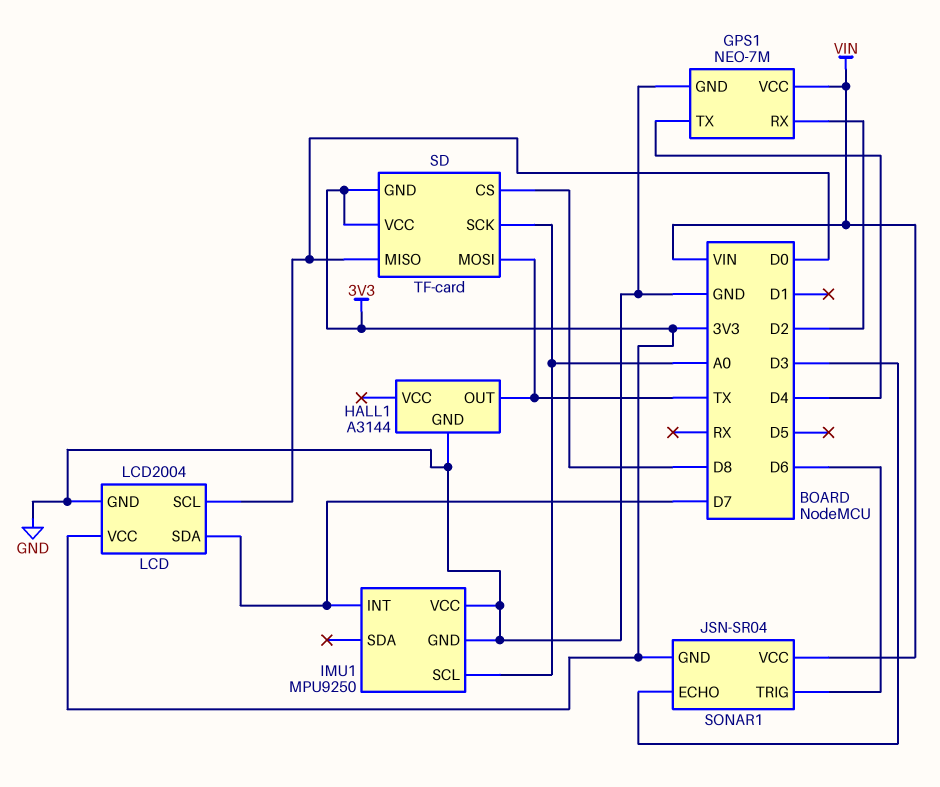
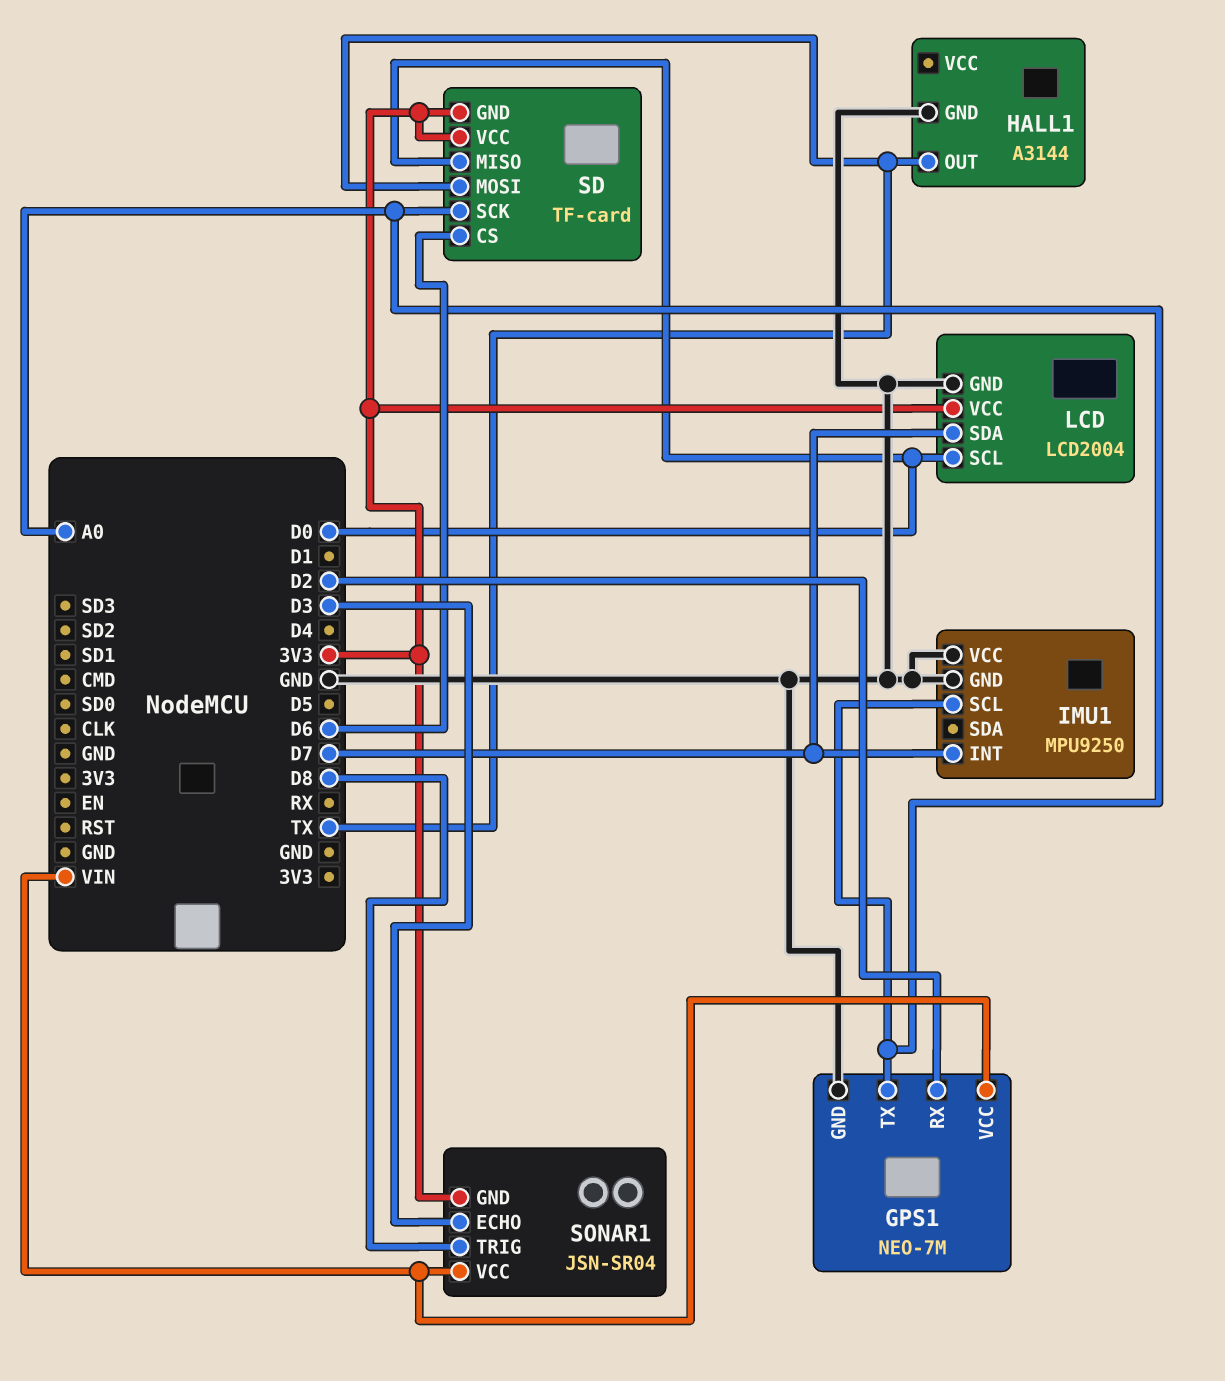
GPS1 pin TX: D4 -> A0
SD pin CS: D8 -> D6
SONAR1 pin TRIG: D6 -> D8

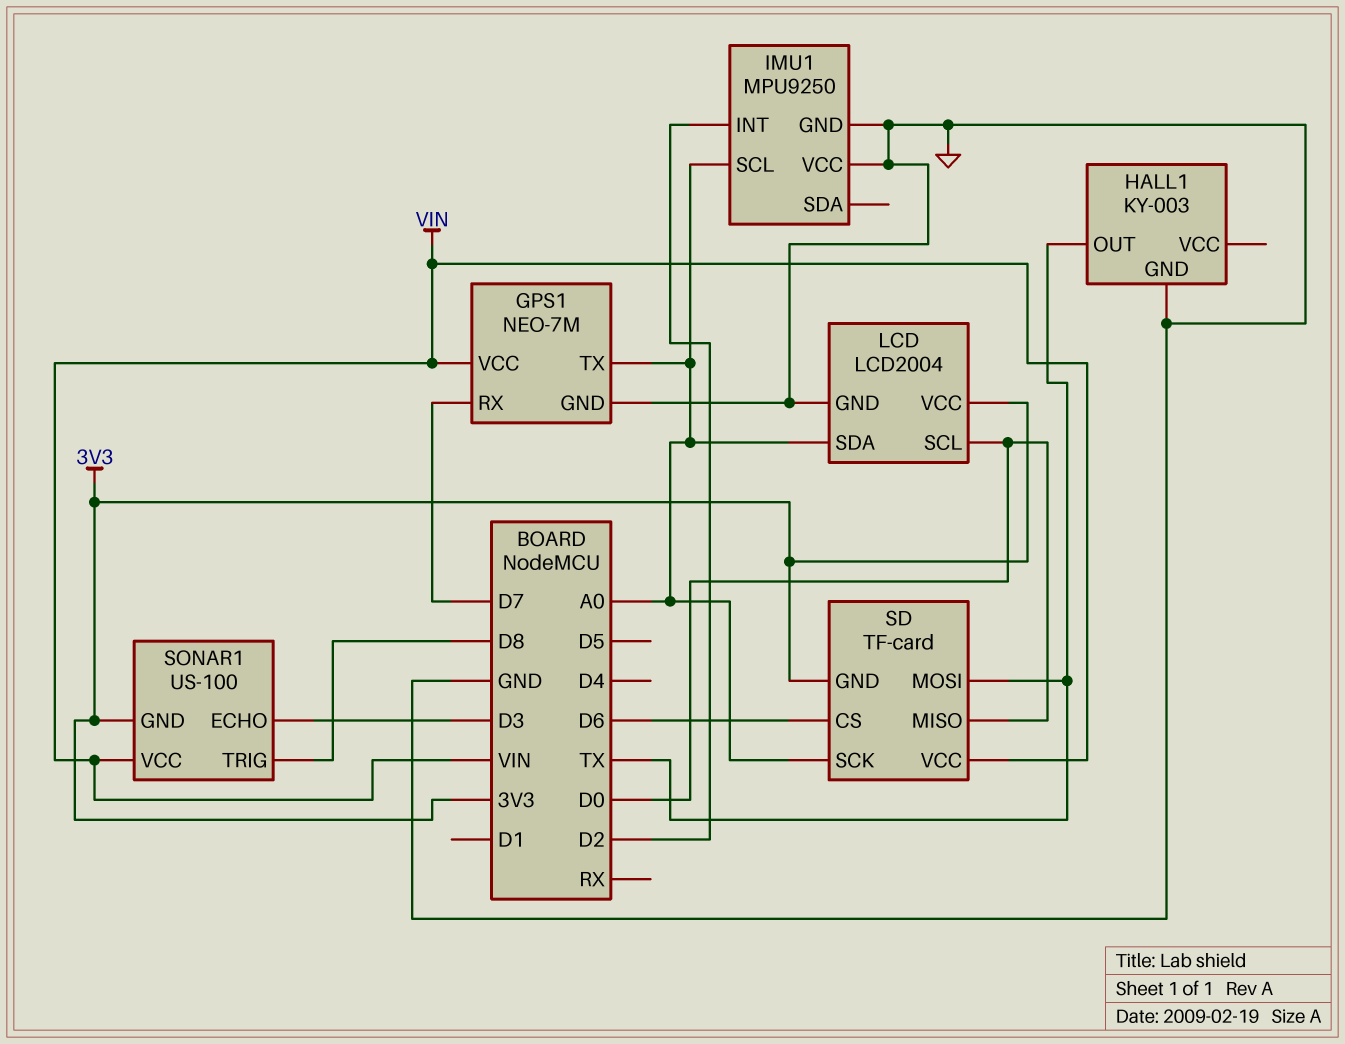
GPS1 pin RX: D2 -> D7
HALL1: A3144 -> KY-003
IMU1 pin INT: D7 -> D2
LCD pin SDA: D7 -> A0
SD pin VCC: 3V3 -> VIN
SONAR1: JSN-SR04 -> US-100

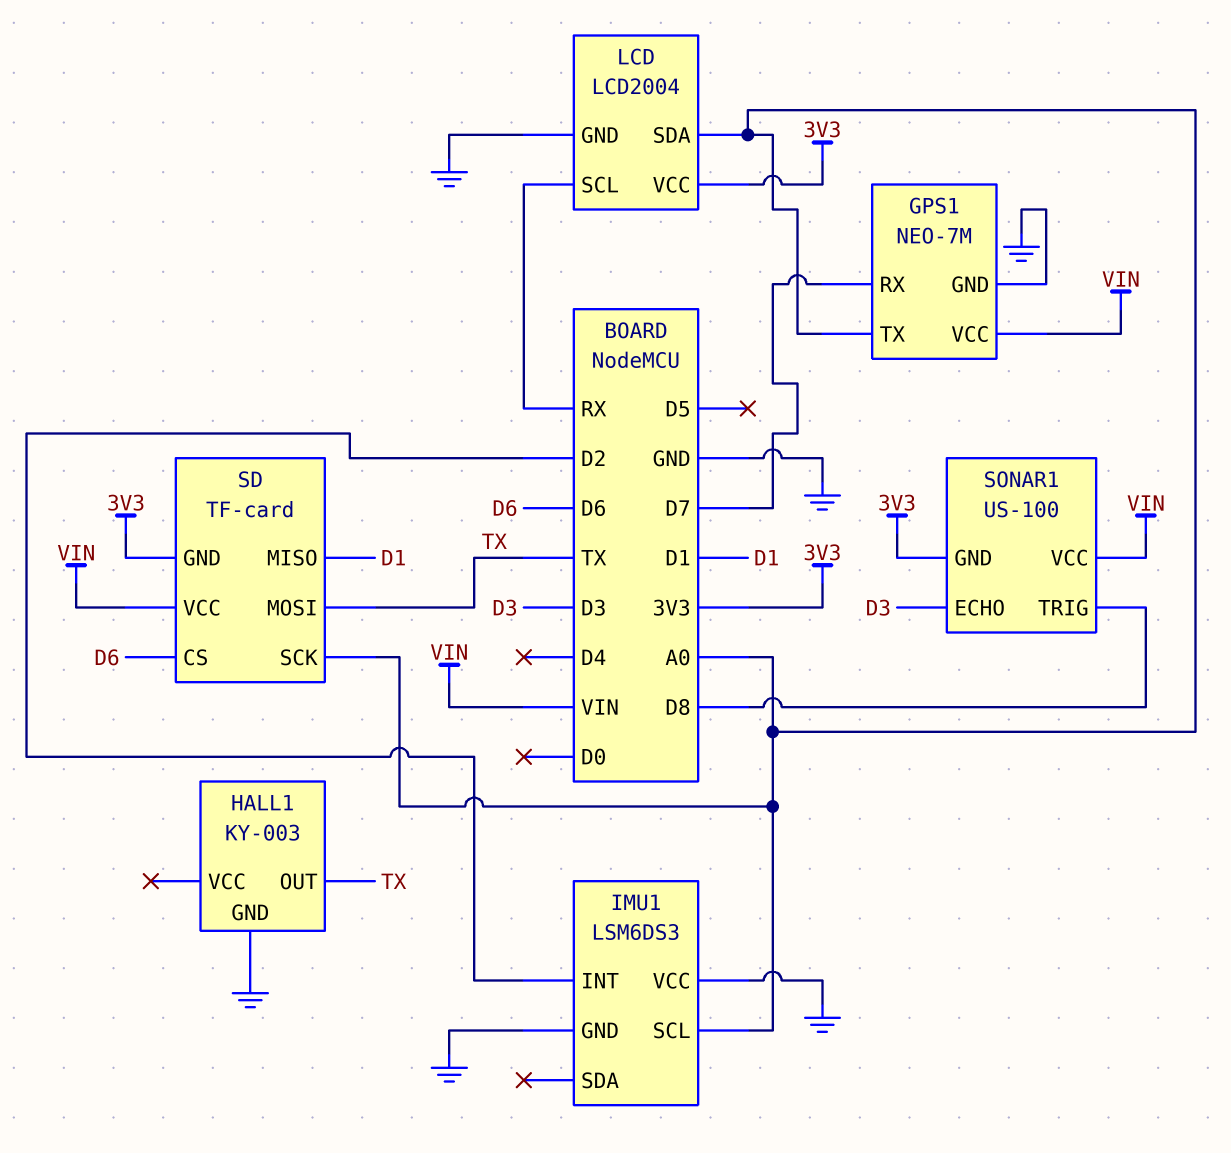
IMU1: MPU9250 -> LSM6DS3
LCD pin SCL: D0 -> RX
SD pin MISO: D0 -> D1

